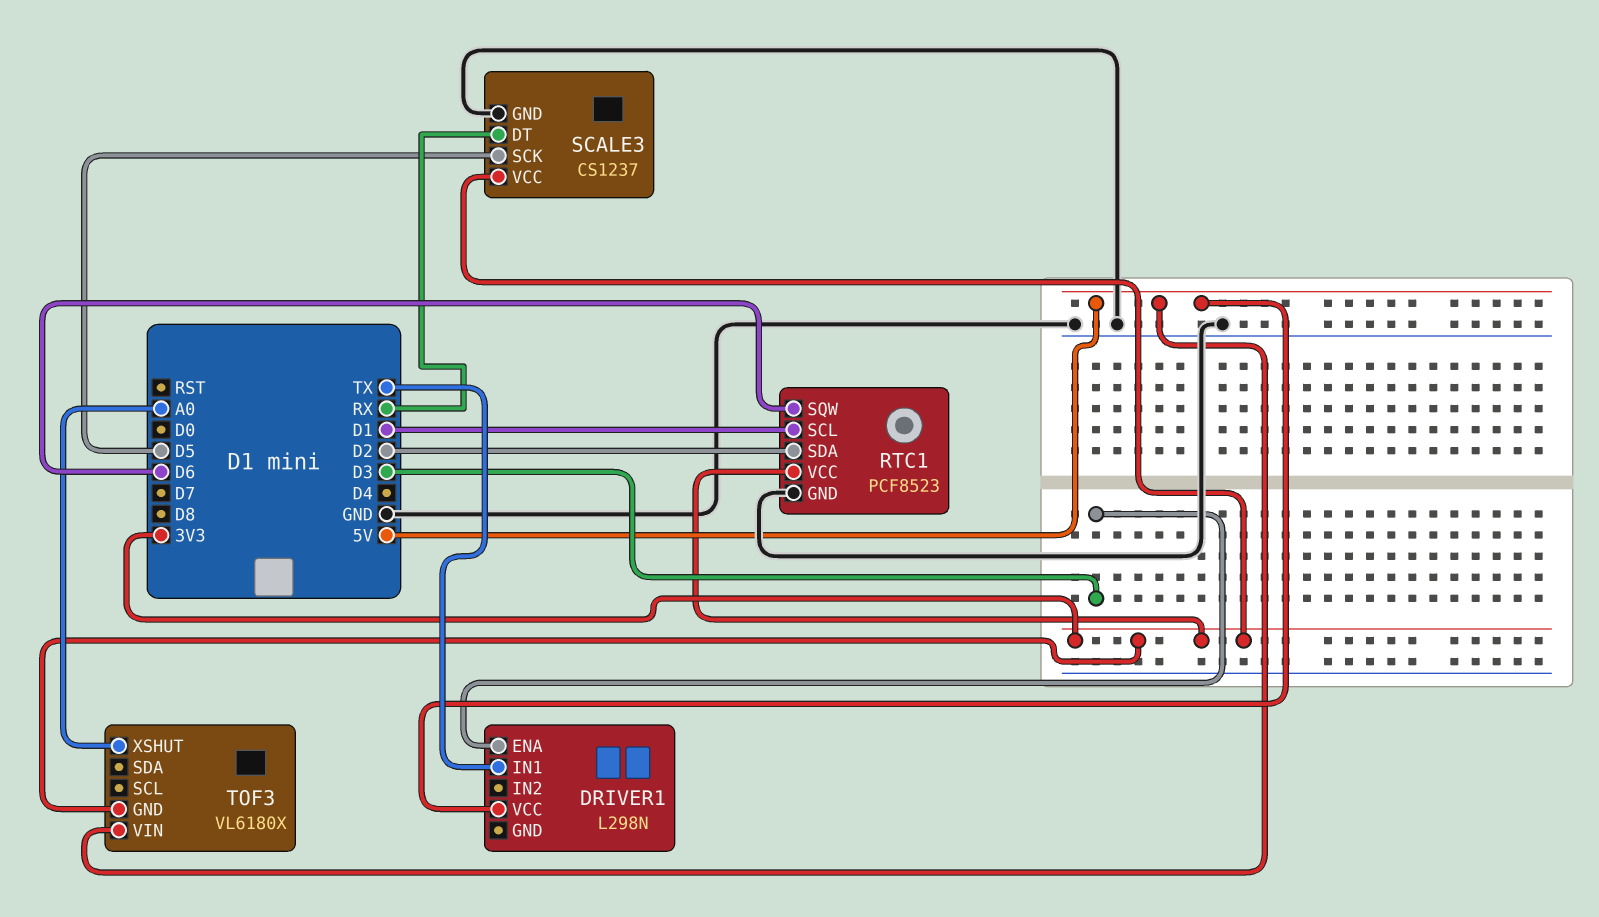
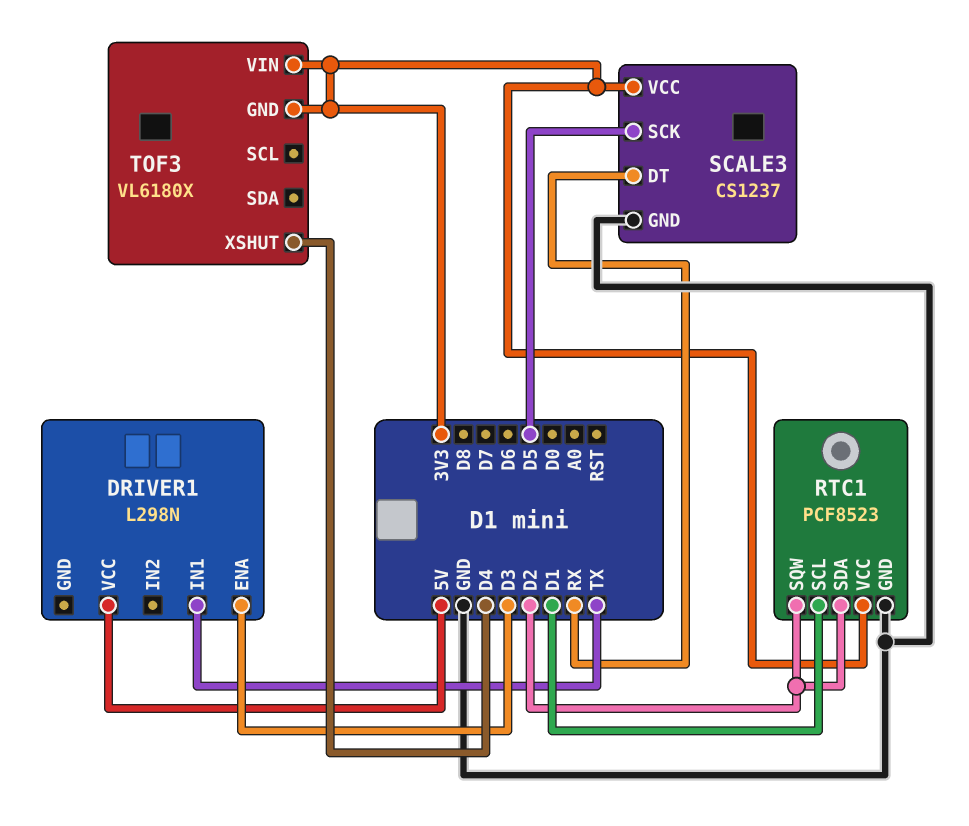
RTC1 pin SQW: D6 -> D2
TOF3 pin VIN: 5V -> 3V3
TOF3 pin XSHUT: A0 -> D4

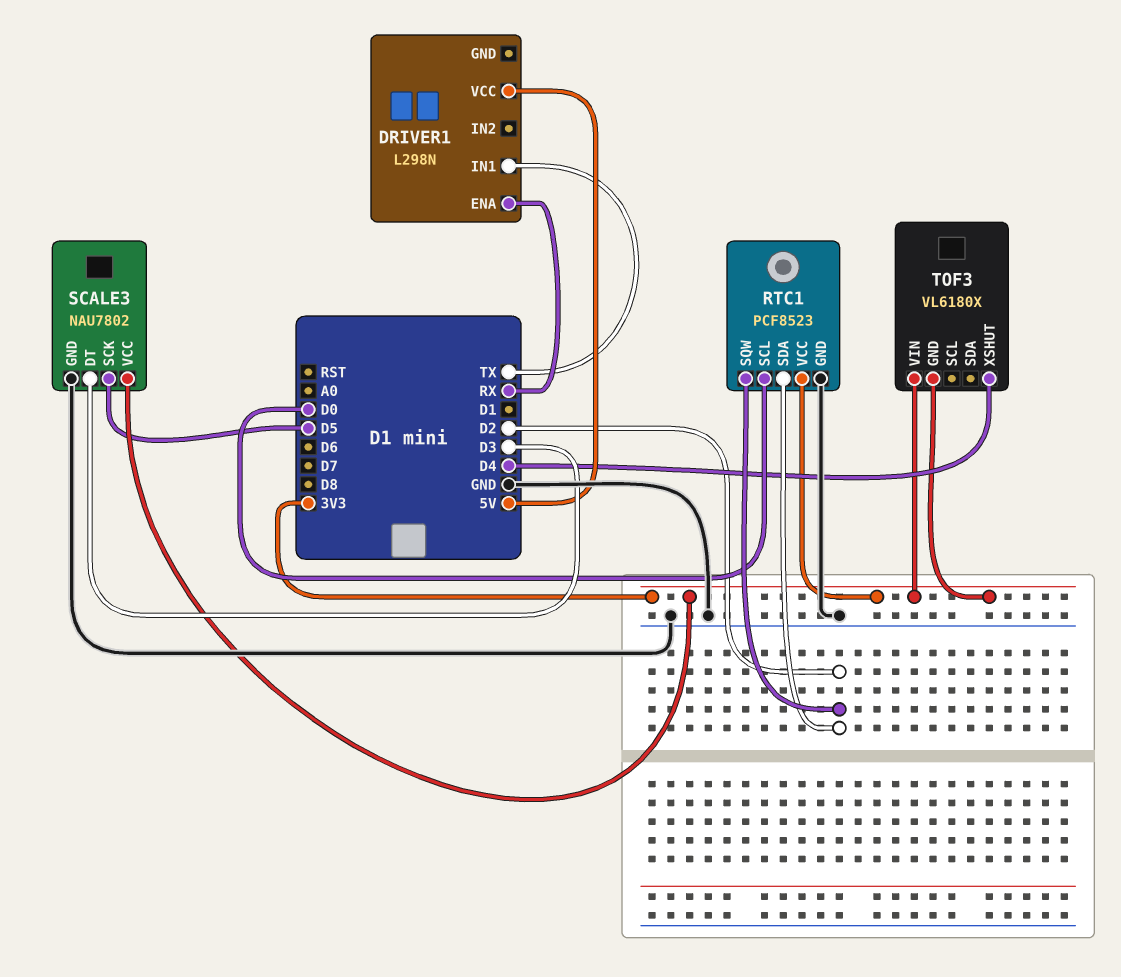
DRIVER1 pin ENA: D3 -> RX
RTC1 pin SCL: D1 -> D0
SCALE3: CS1237 -> NAU7802
SCALE3 pin DT: RX -> D3

